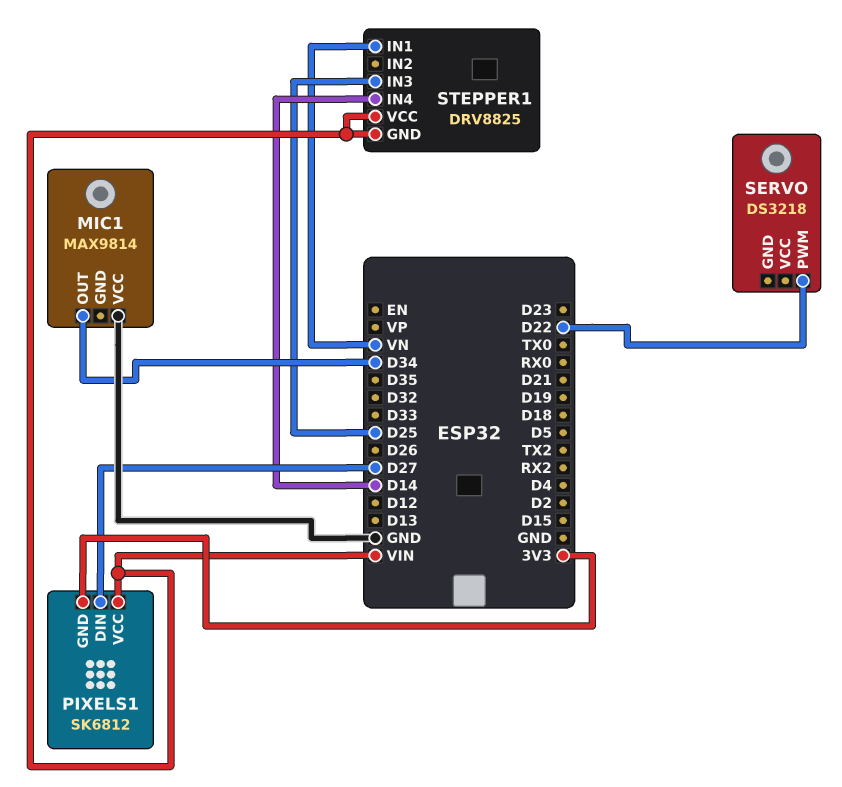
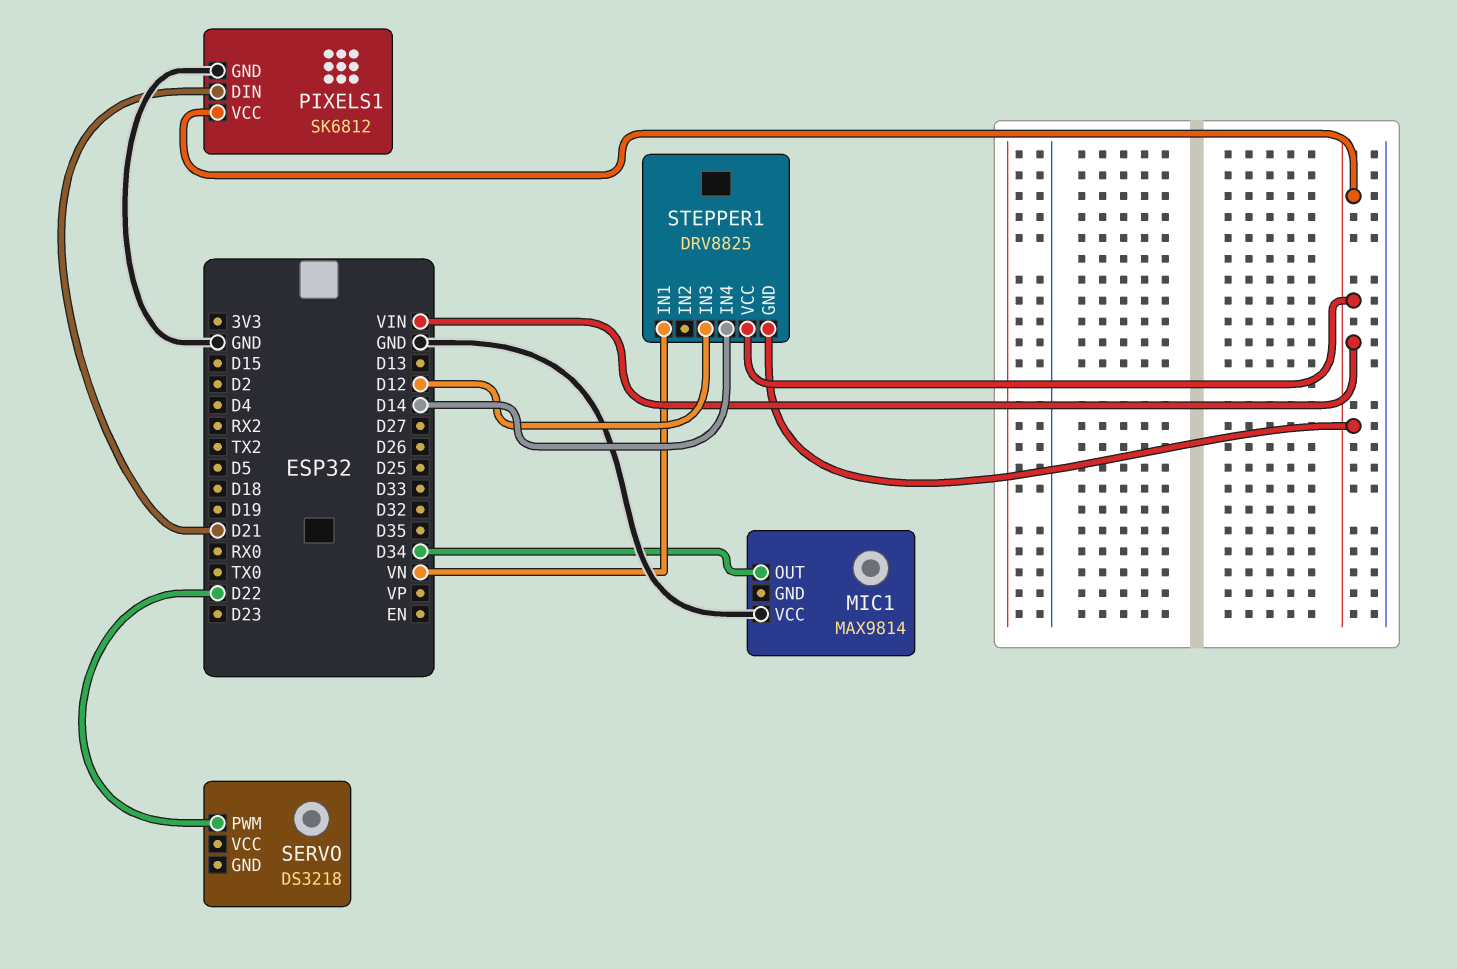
PIXELS1 pin DIN: D27 -> D21
PIXELS1 pin GND: 3V3 -> GND
STEPPER1 pin IN3: D25 -> D12

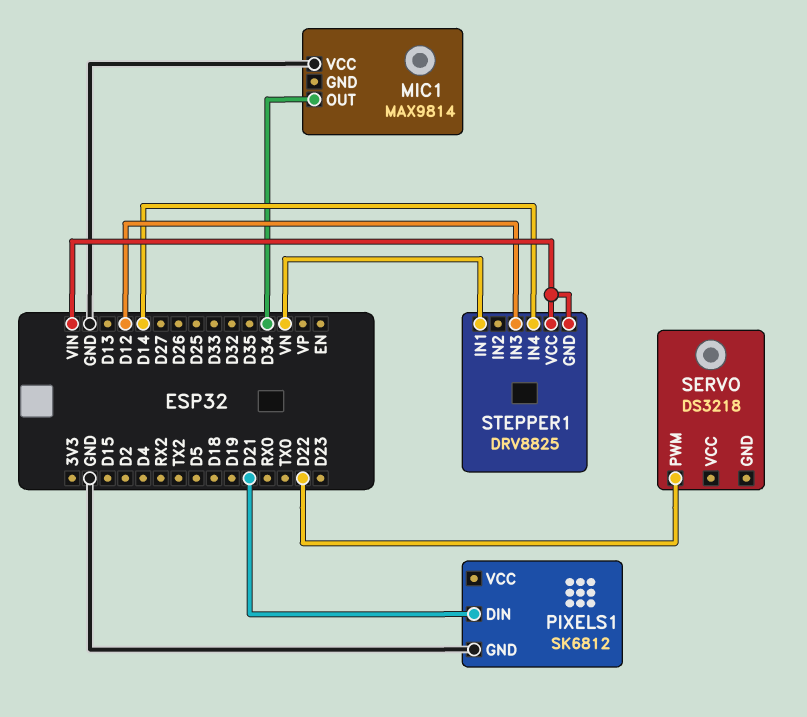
PIXELS1 pin VCC: VIN -> none

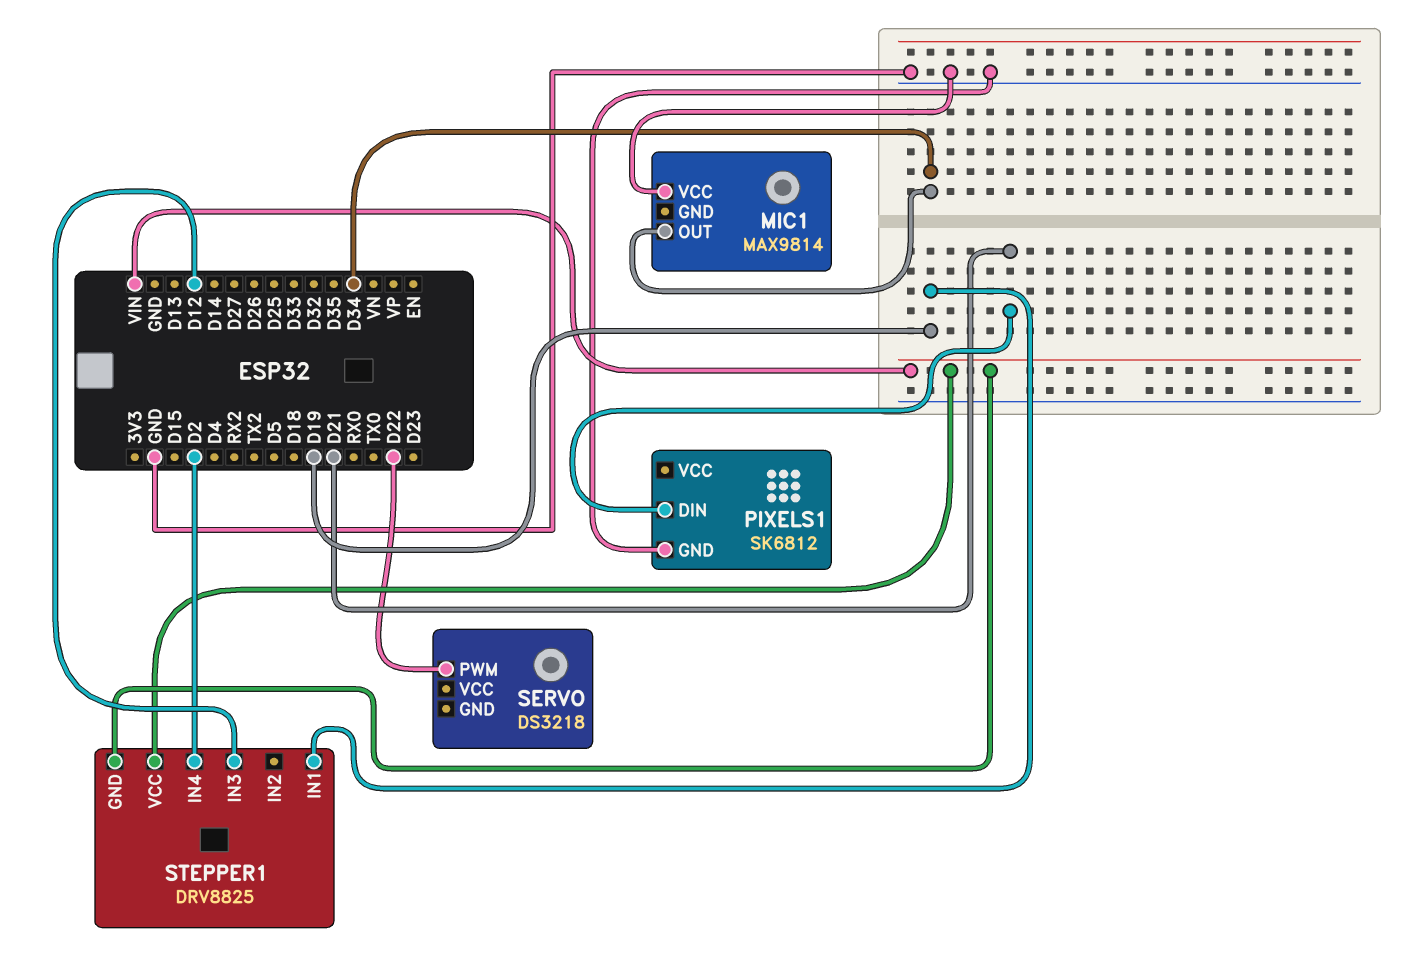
STEPPER1 pin IN1: VN -> D19
STEPPER1 pin IN4: D14 -> D2

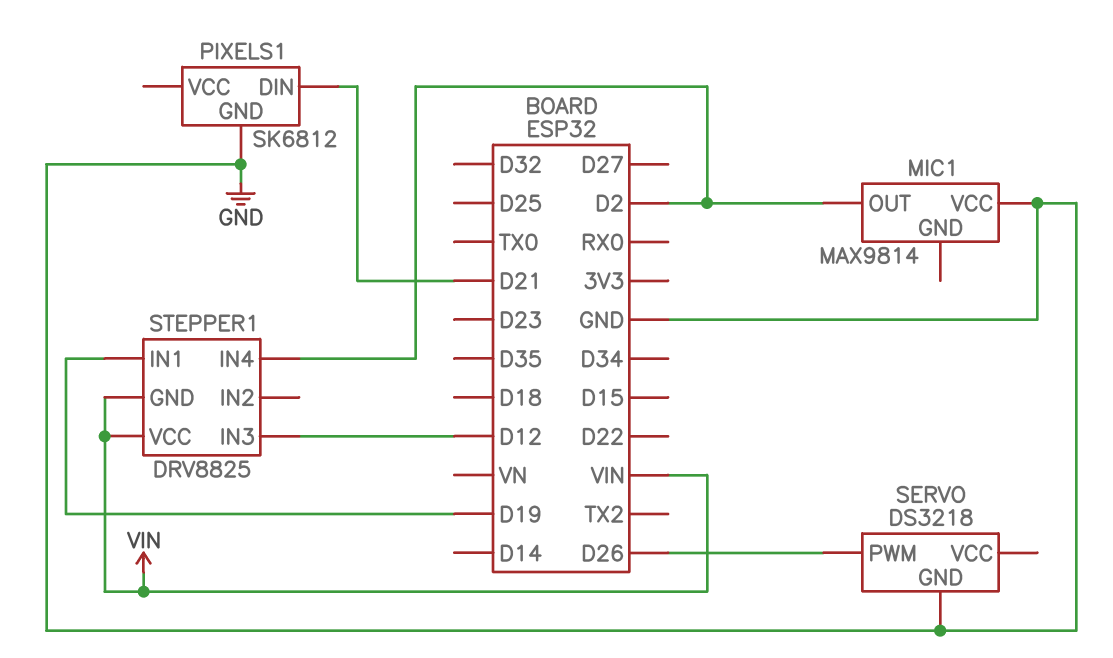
MIC1 pin OUT: D34 -> D2
SERVO pin GND: none -> GND
SERVO pin PWM: D22 -> D26

